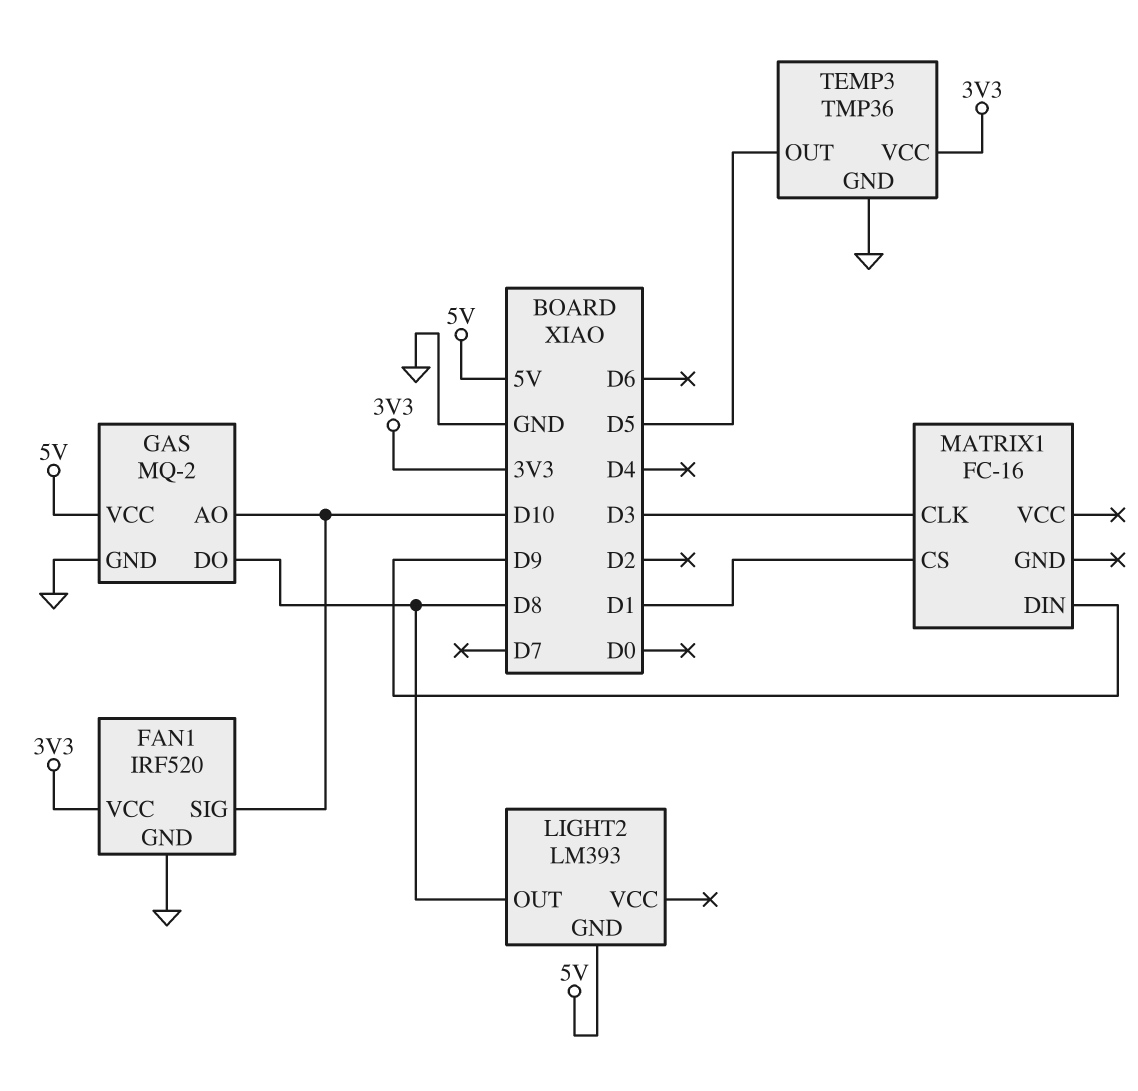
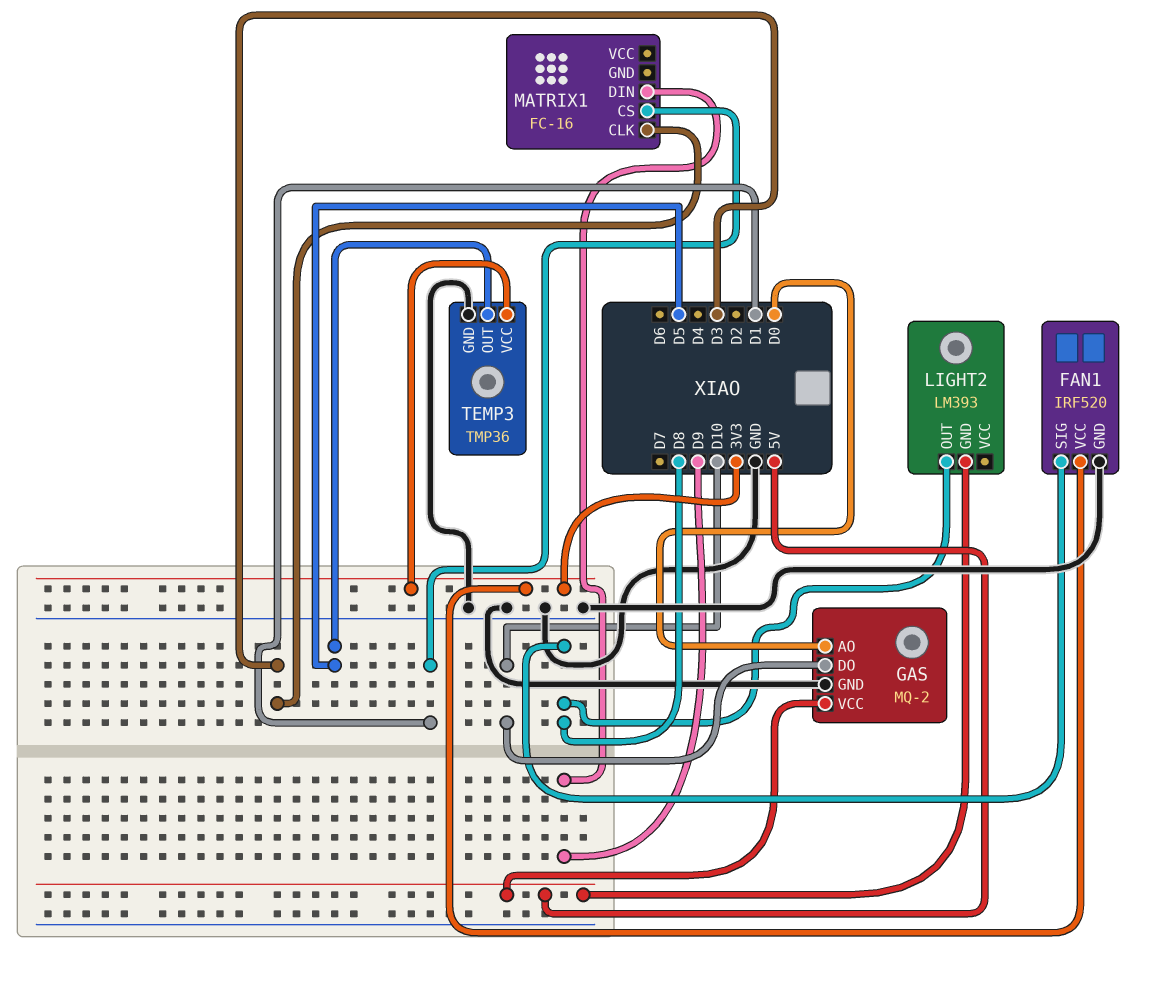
FAN1 pin SIG: D10 -> D8
GAS pin AO: D10 -> D0
GAS pin DO: D8 -> D10

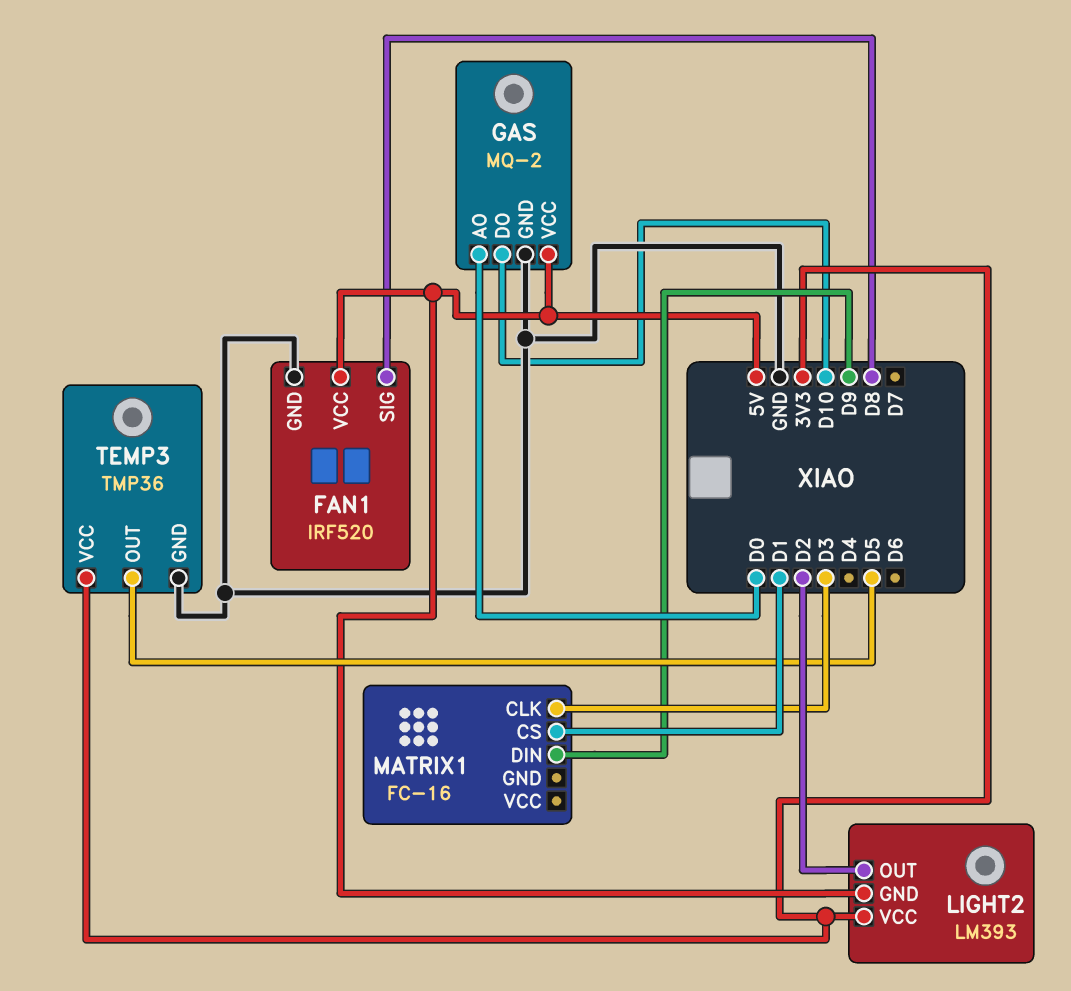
FAN1 pin VCC: 3V3 -> 5V
LIGHT2 pin OUT: D8 -> D2
LIGHT2 pin VCC: none -> 3V3

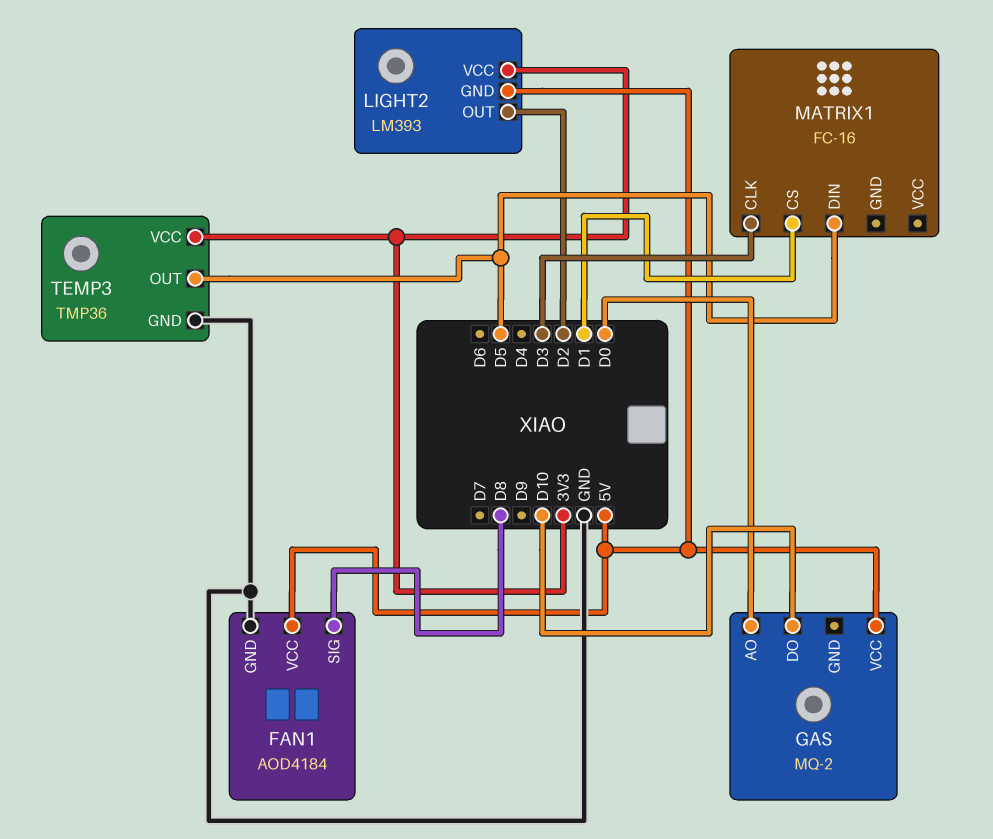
FAN1: IRF520 -> AOD4184
GAS pin GND: GND -> none
MATRIX1 pin DIN: D9 -> D5

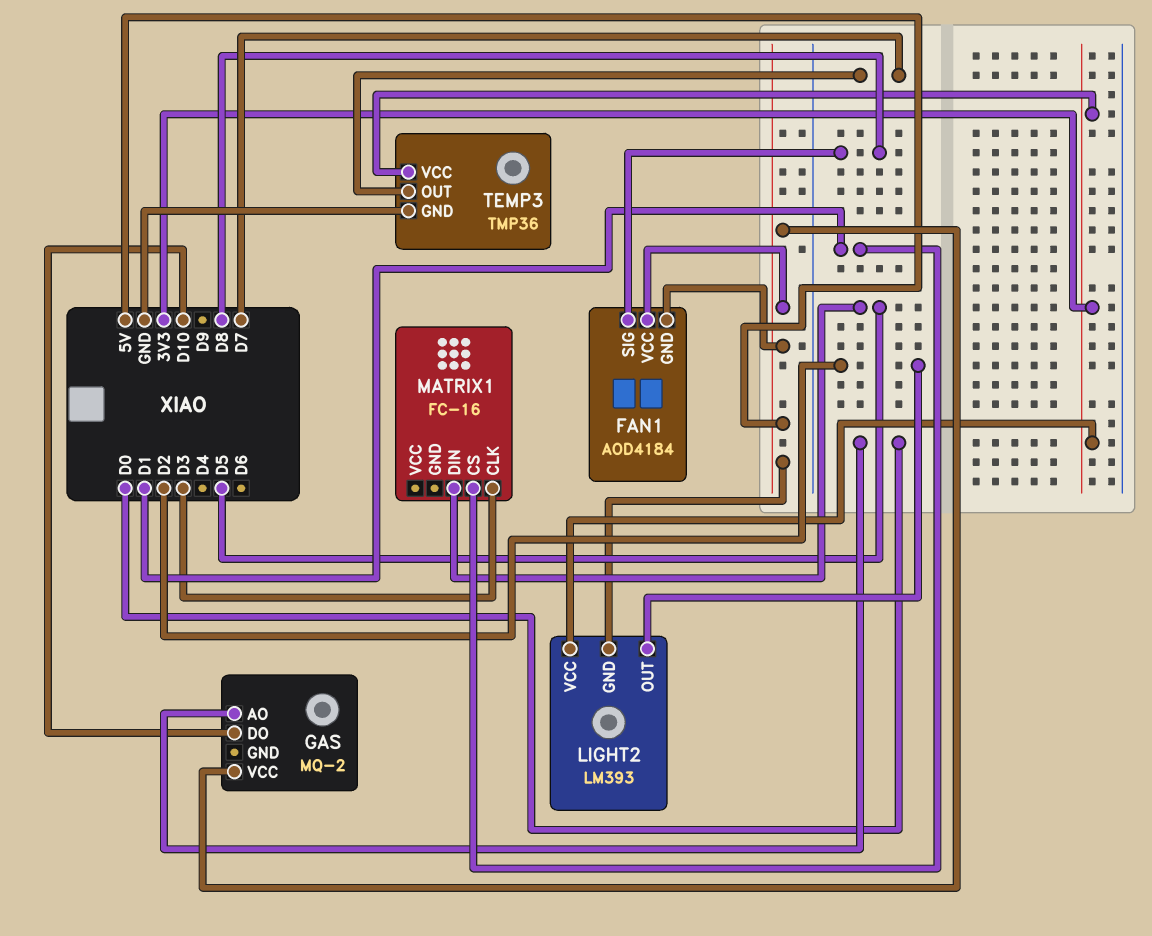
FAN1 pin GND: GND -> 5V
TEMP3 pin OUT: D5 -> D7

